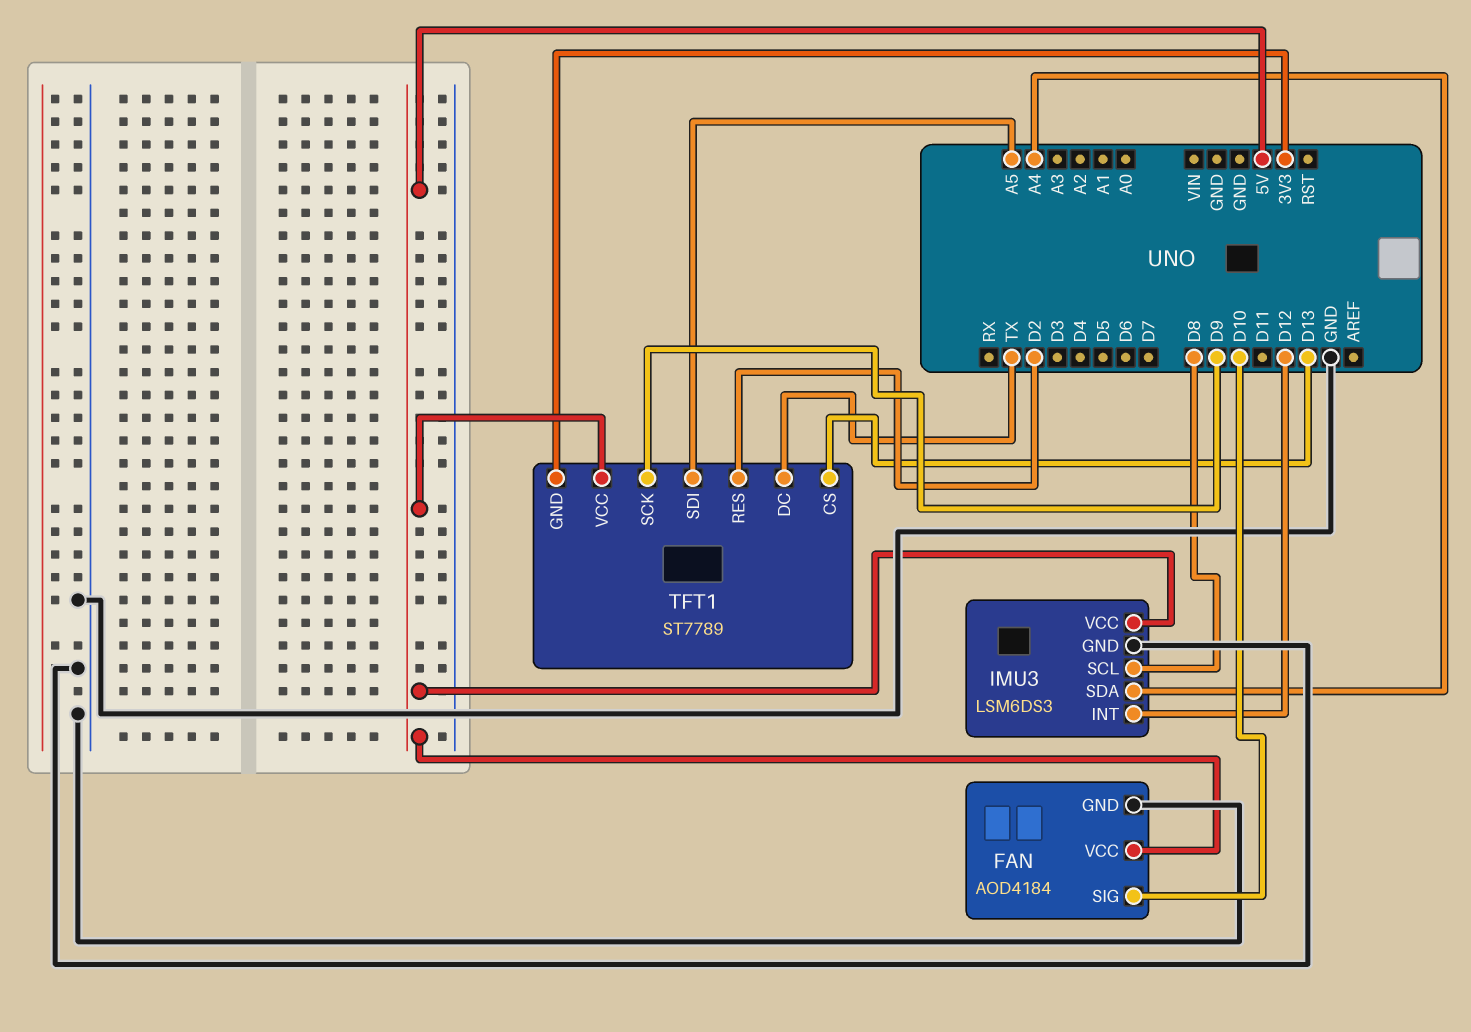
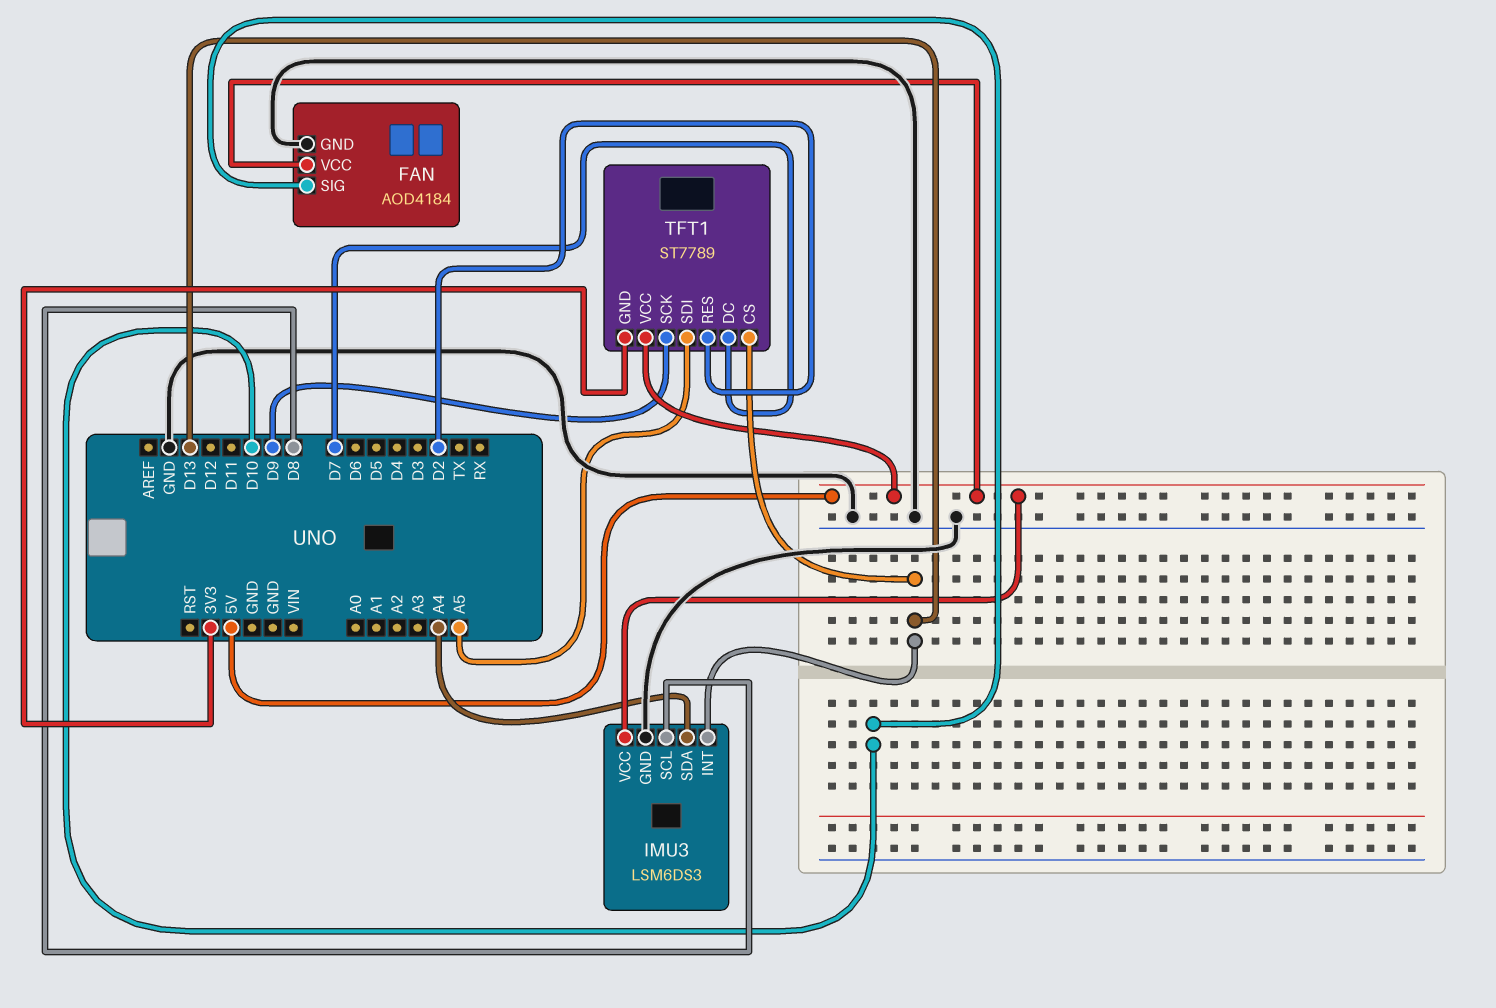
IMU3 pin INT: D12 -> D13
TFT1 pin DC: TX -> D7

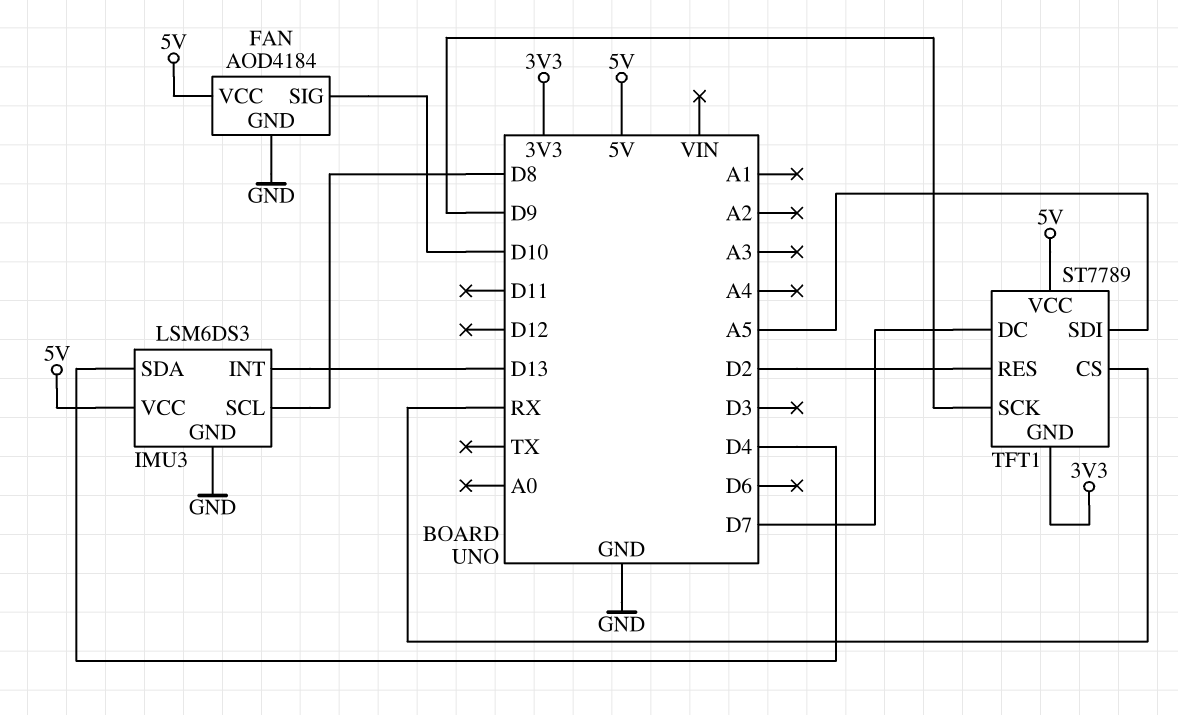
IMU3 pin SDA: A4 -> D4
TFT1 pin CS: D13 -> RX

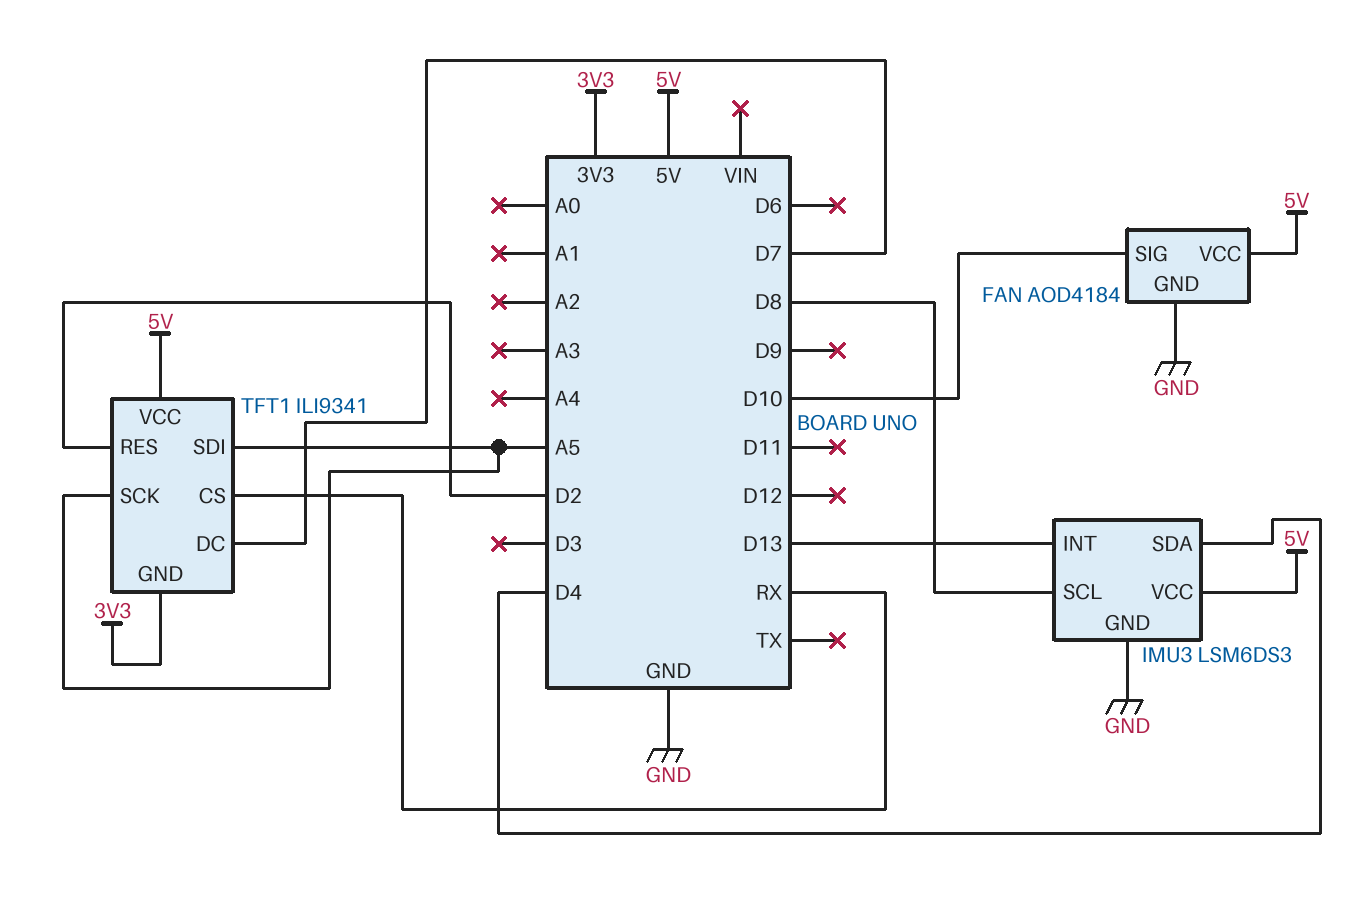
TFT1: ST7789 -> ILI9341
TFT1 pin SCK: D9 -> A5

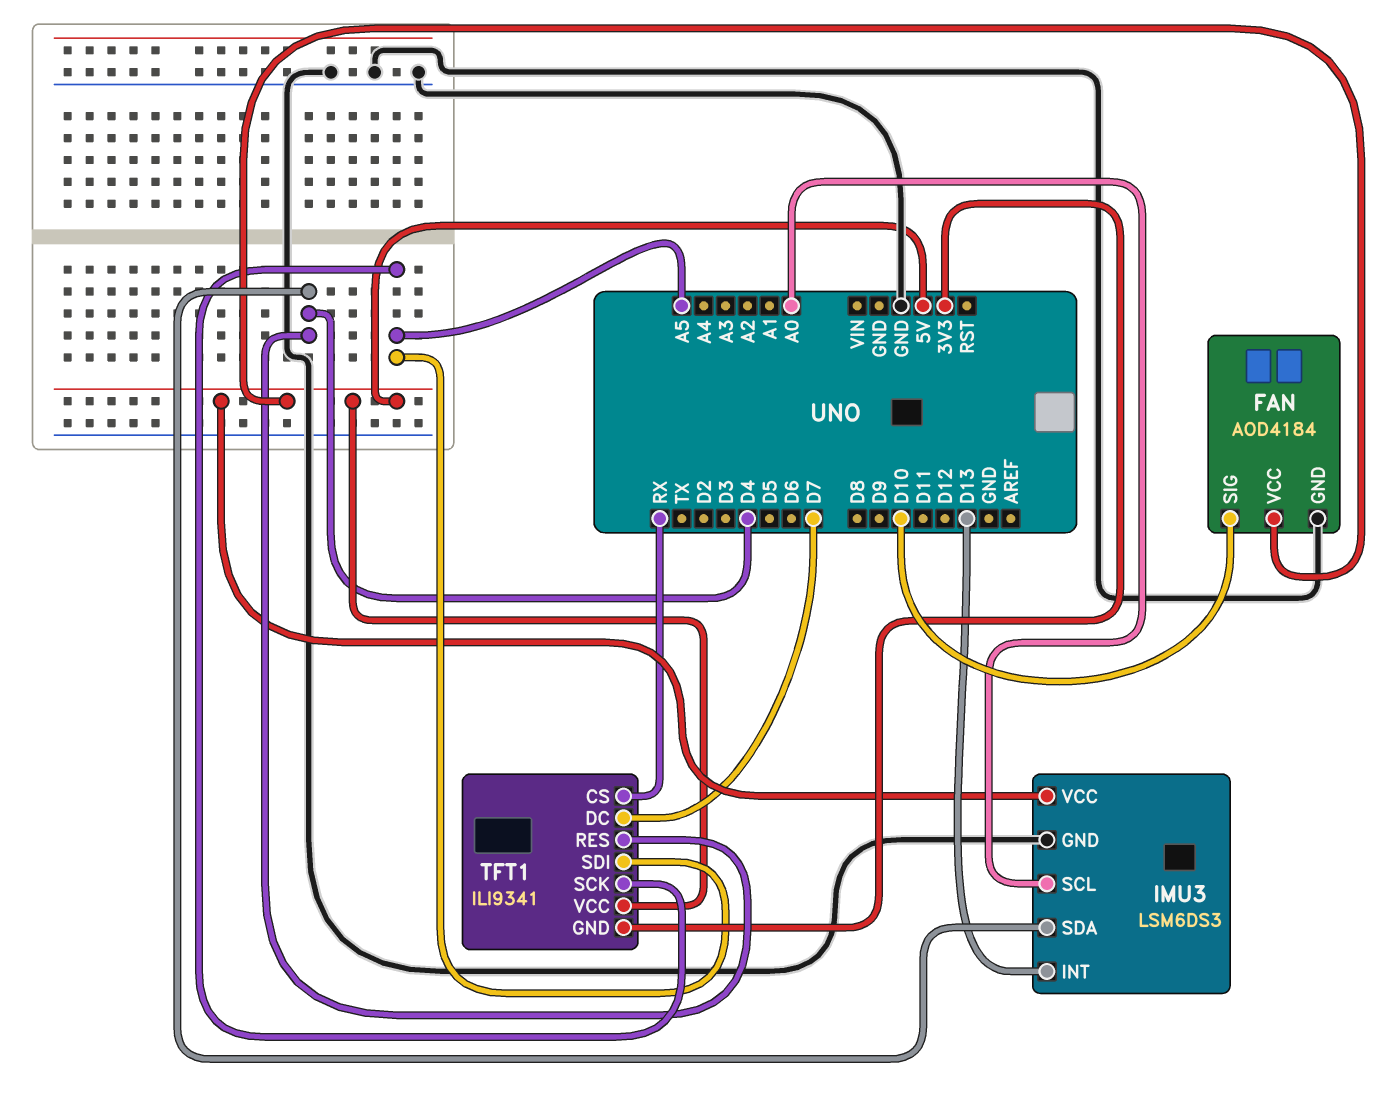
IMU3 pin SCL: D8 -> A0
TFT1 pin RES: D2 -> D4

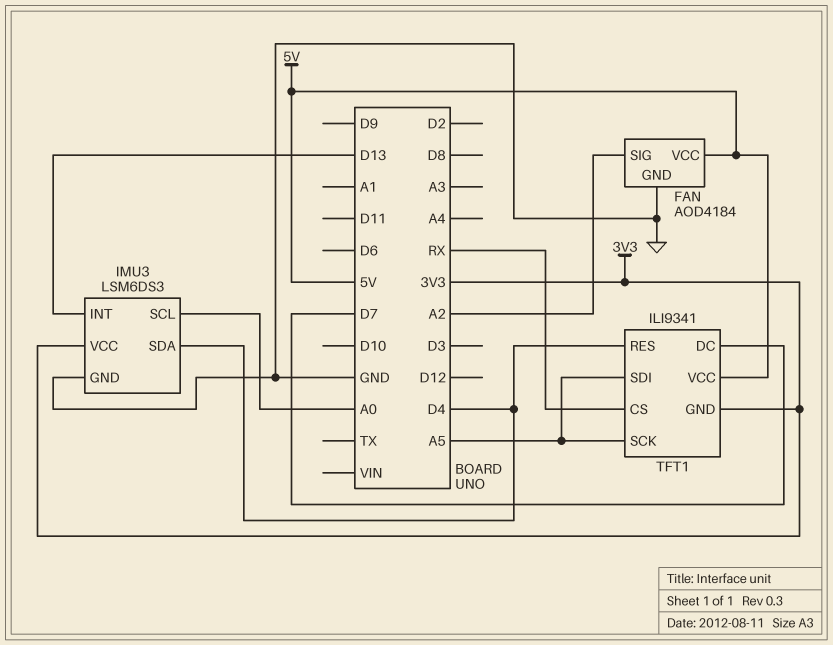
FAN pin SIG: D10 -> A2
IMU3 pin VCC: 5V -> 3V3

